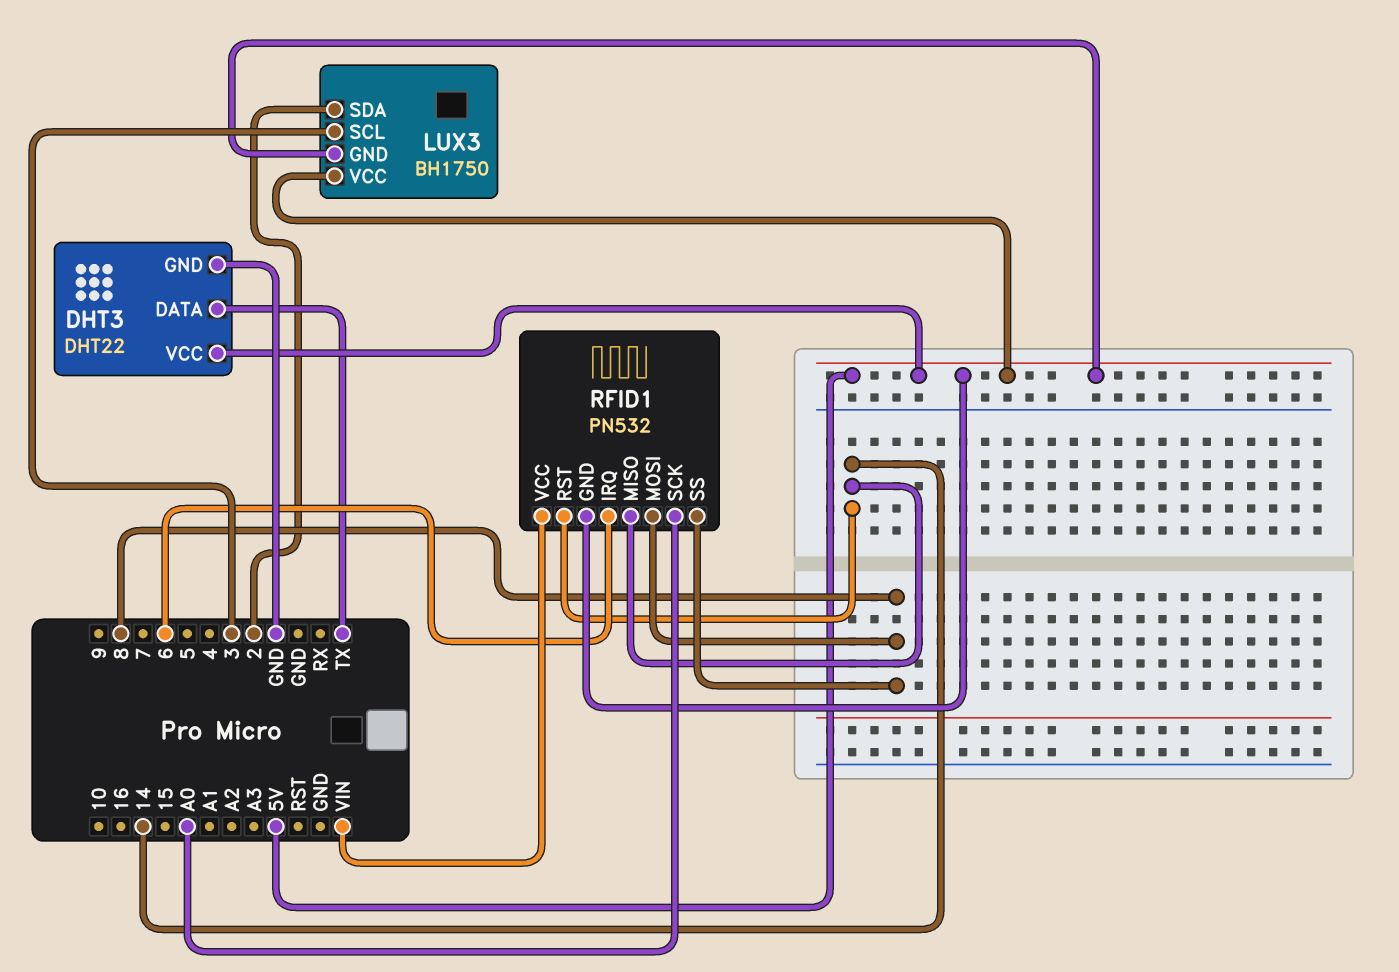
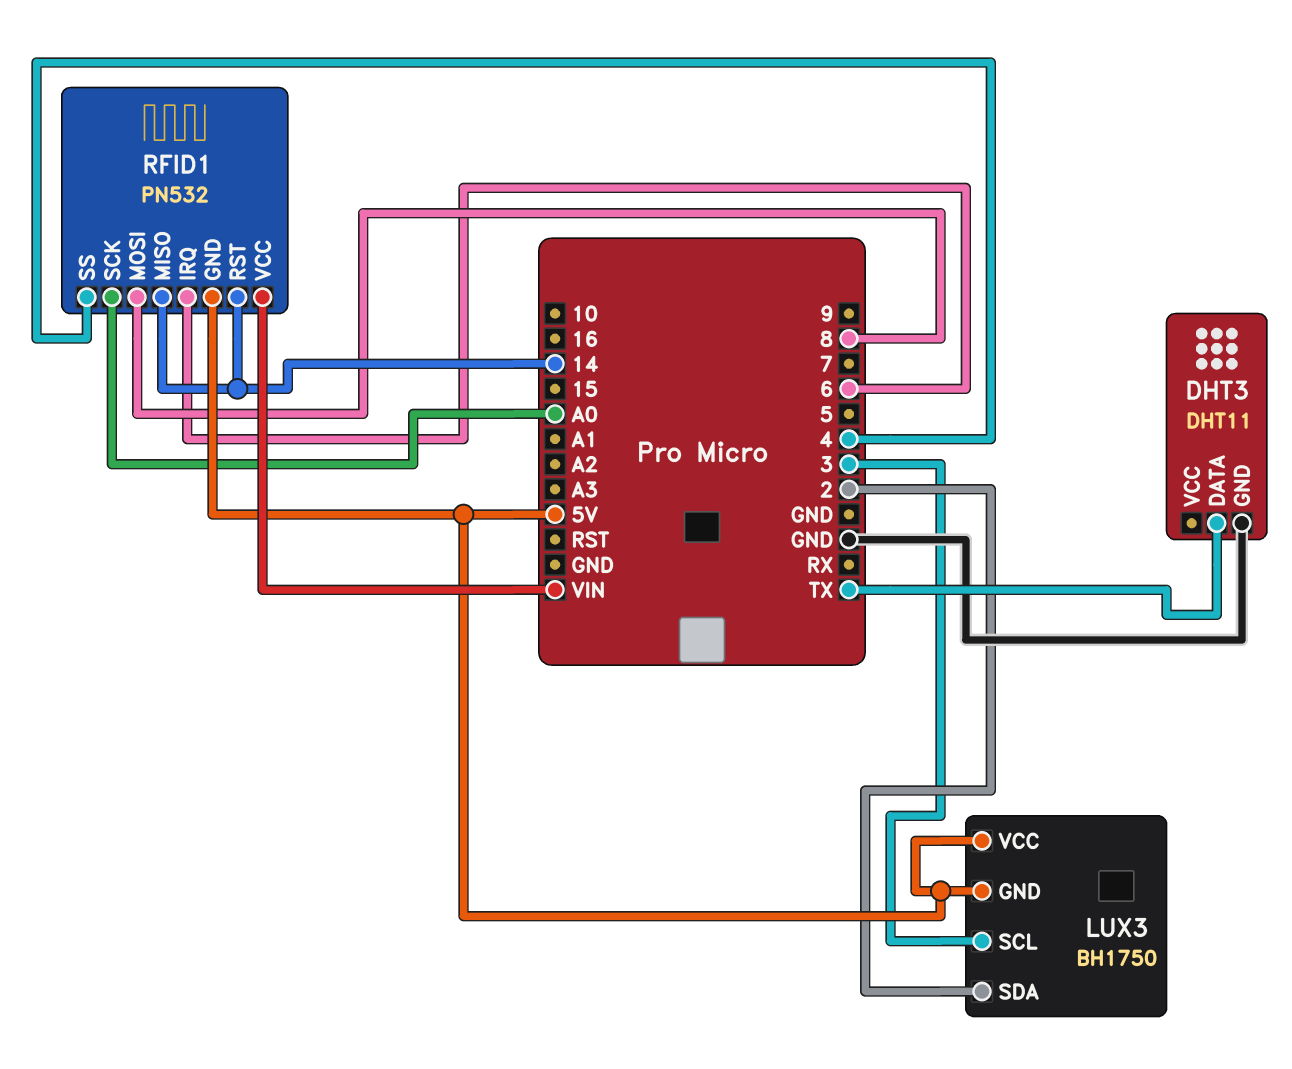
DHT3: DHT22 -> DHT11
DHT3 pin VCC: 5V -> none
RFID1 pin SS: 8 -> 4

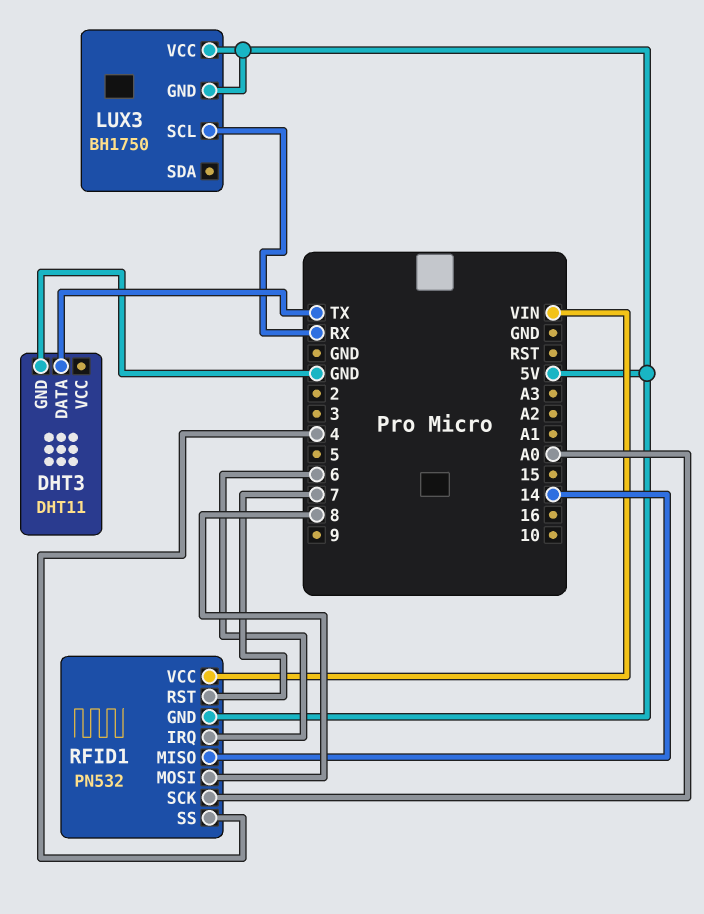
LUX3 pin SCL: 3 -> RX
LUX3 pin SDA: 2 -> none
RFID1 pin RST: 14 -> 7

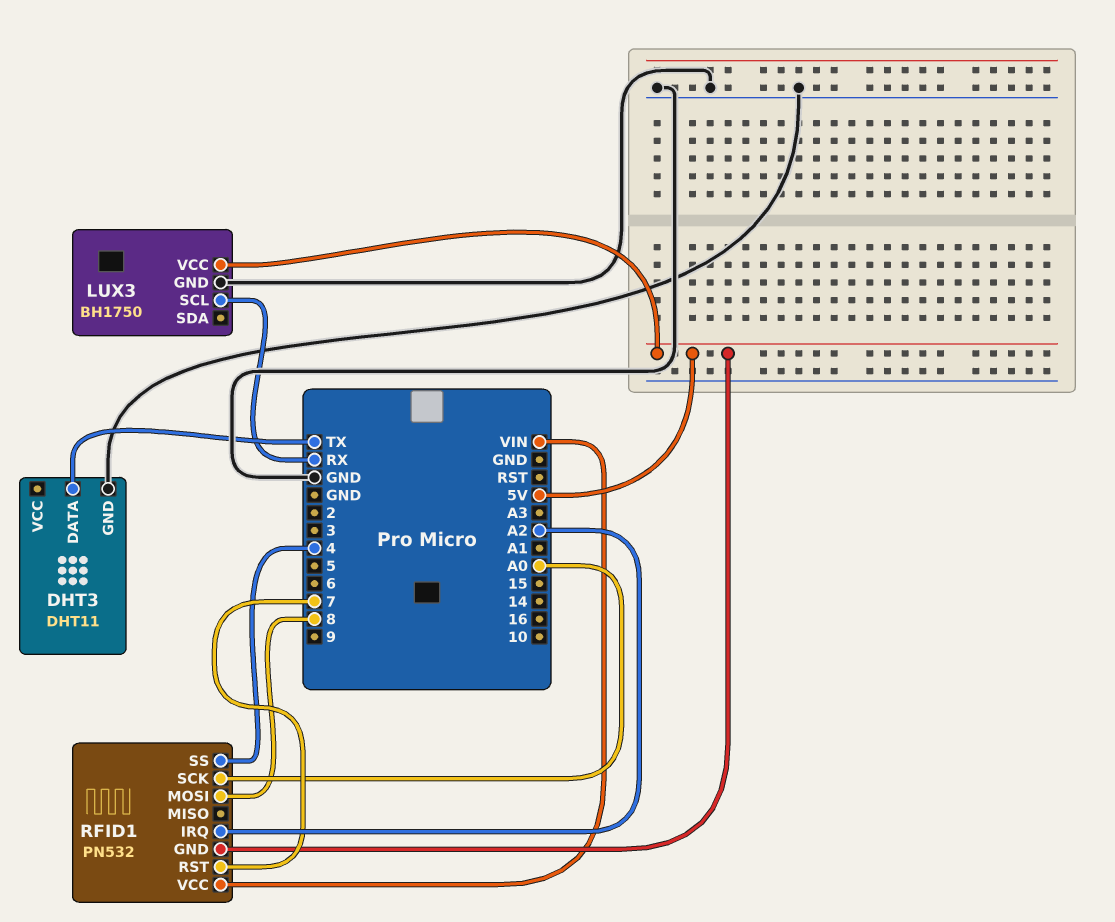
LUX3 pin GND: 5V -> GND
RFID1 pin IRQ: 6 -> A2
RFID1 pin MISO: 14 -> none

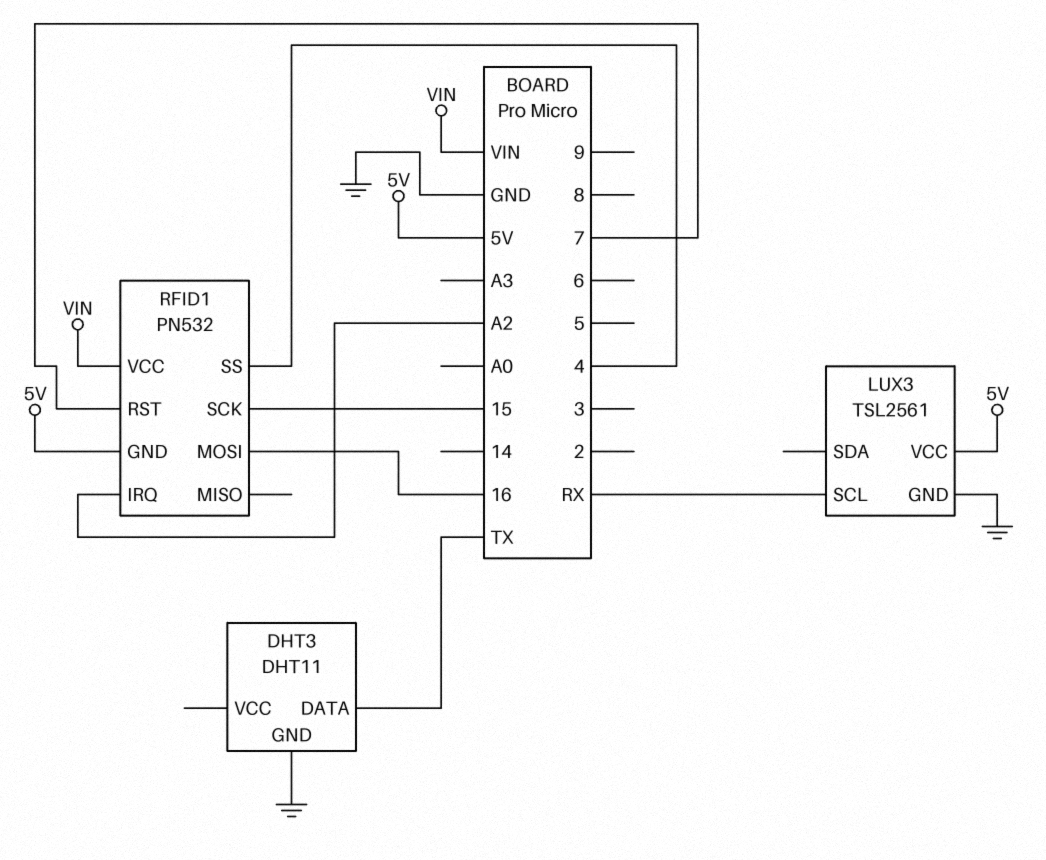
LUX3: BH1750 -> TSL2561
RFID1 pin MOSI: 8 -> 16
RFID1 pin SCK: A0 -> 15

